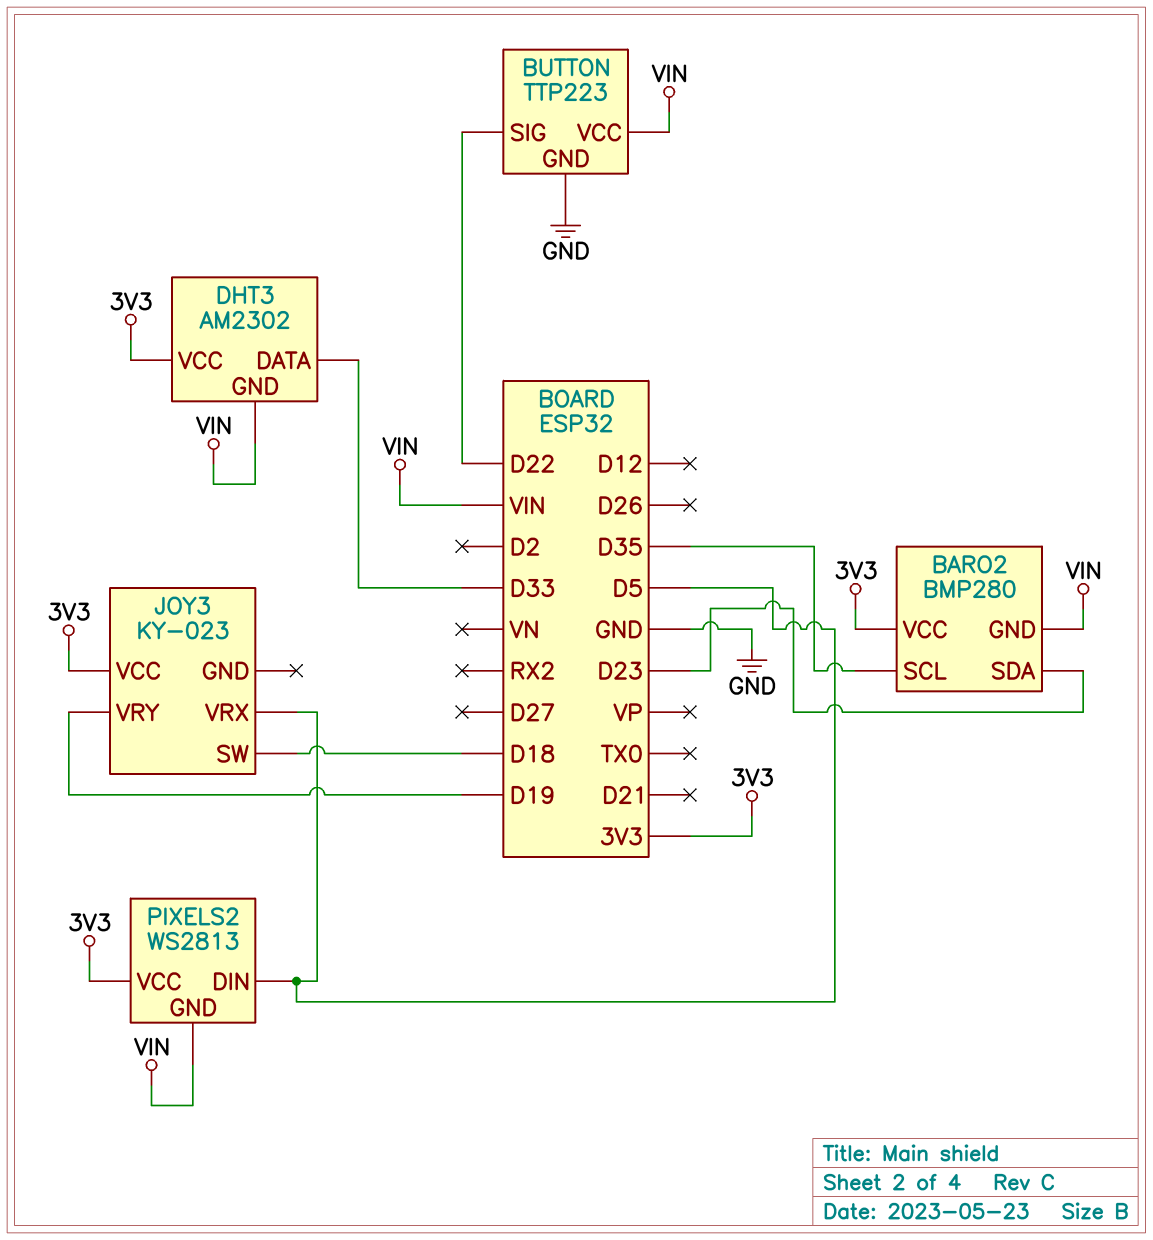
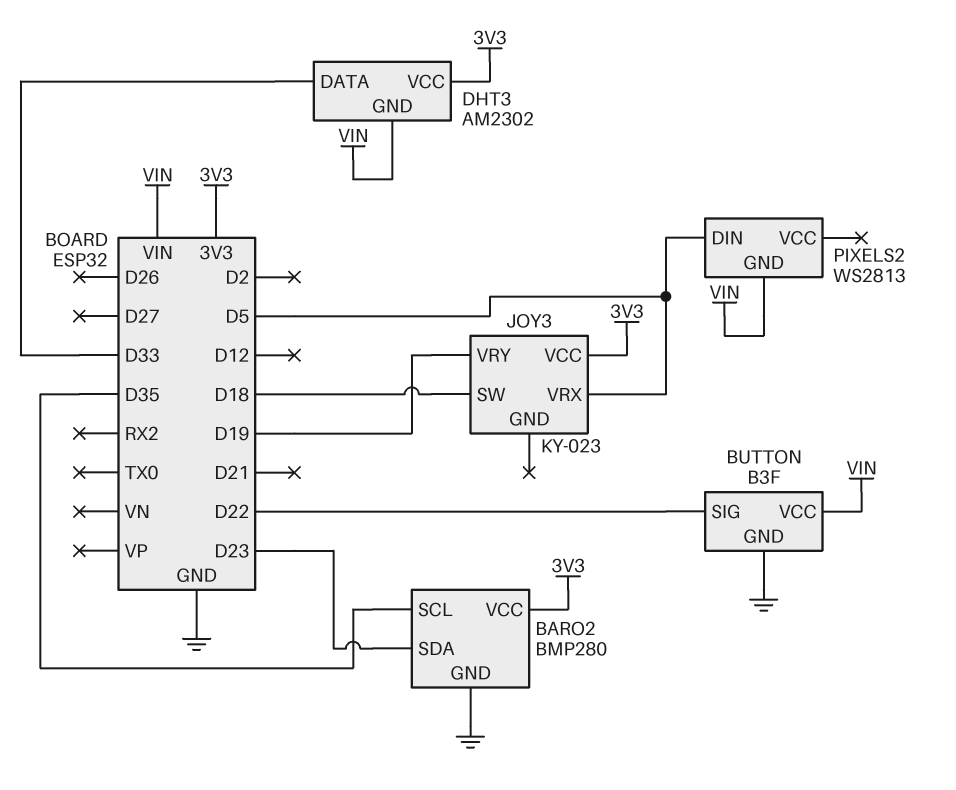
BARO2 pin GND: VIN -> GND
BUTTON: TTP223 -> B3F
PIXELS2 pin VCC: 3V3 -> none

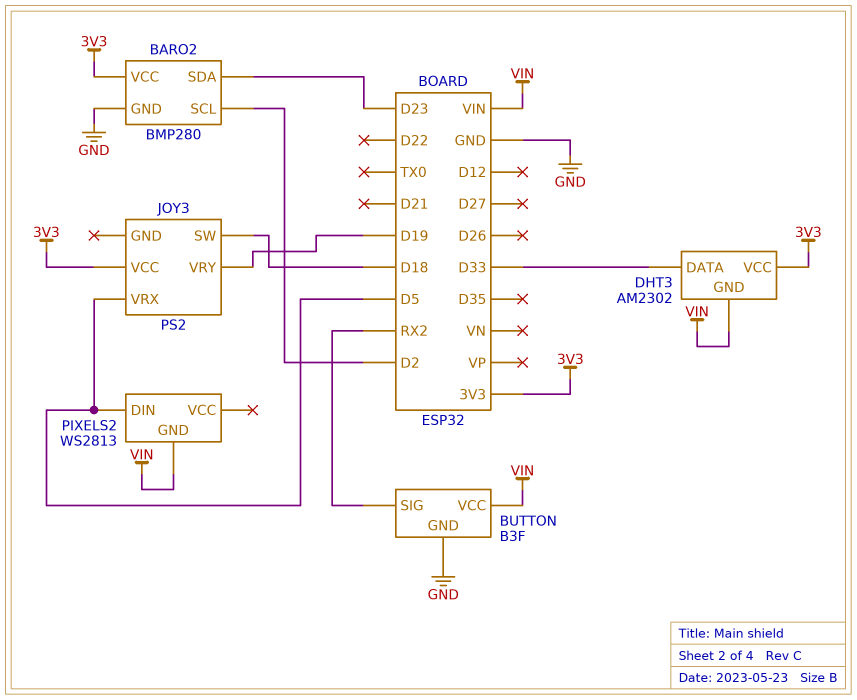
BARO2 pin SCL: D35 -> D2
BUTTON pin SIG: D22 -> RX2
JOY3: KY-023 -> PS2

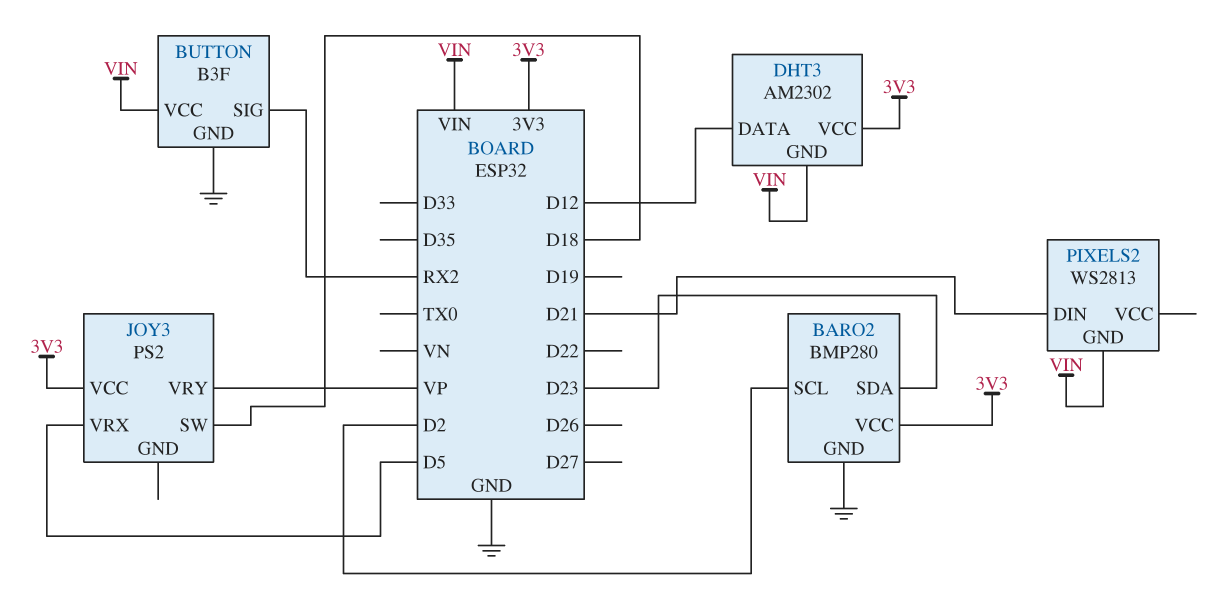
DHT3 pin DATA: D33 -> D12
JOY3 pin VRY: D19 -> VP
PIXELS2 pin DIN: D5 -> D21

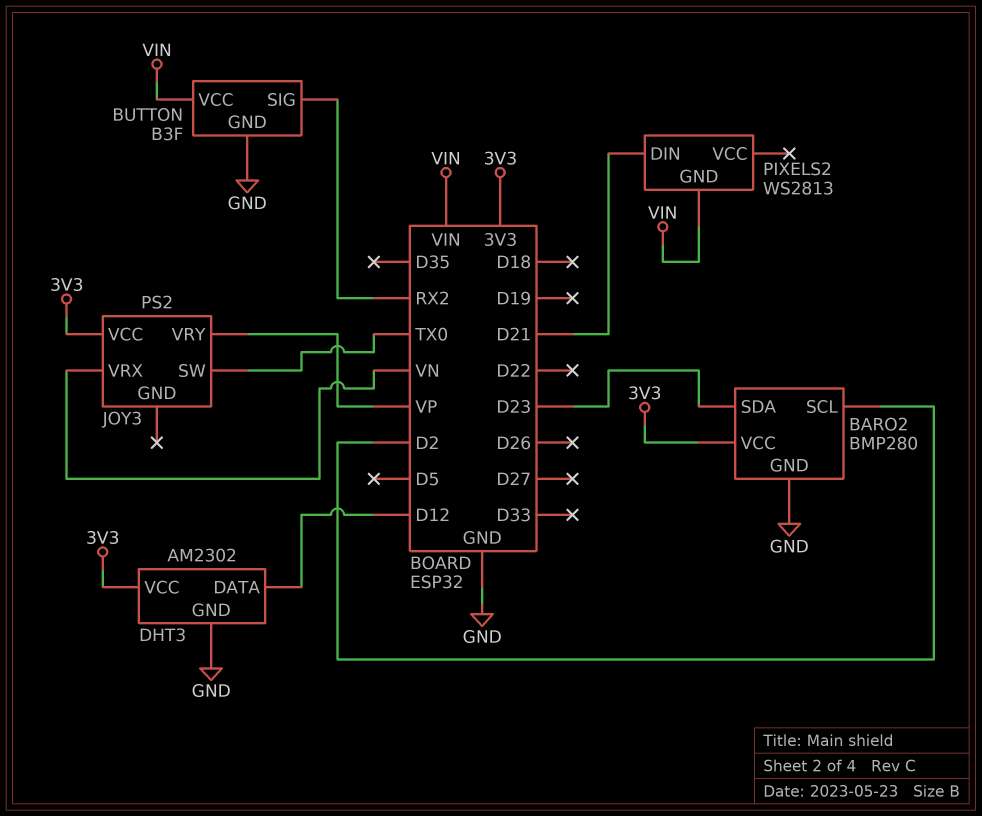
DHT3 pin GND: VIN -> GND
JOY3 pin SW: D18 -> TX0
JOY3 pin VRX: D5 -> VN

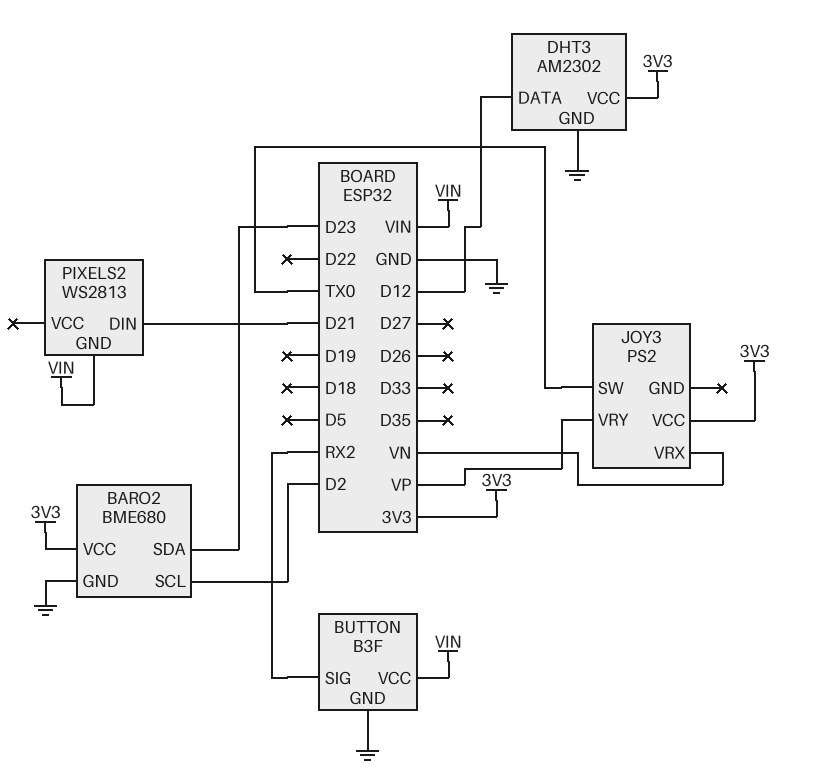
BARO2: BMP280 -> BME680

